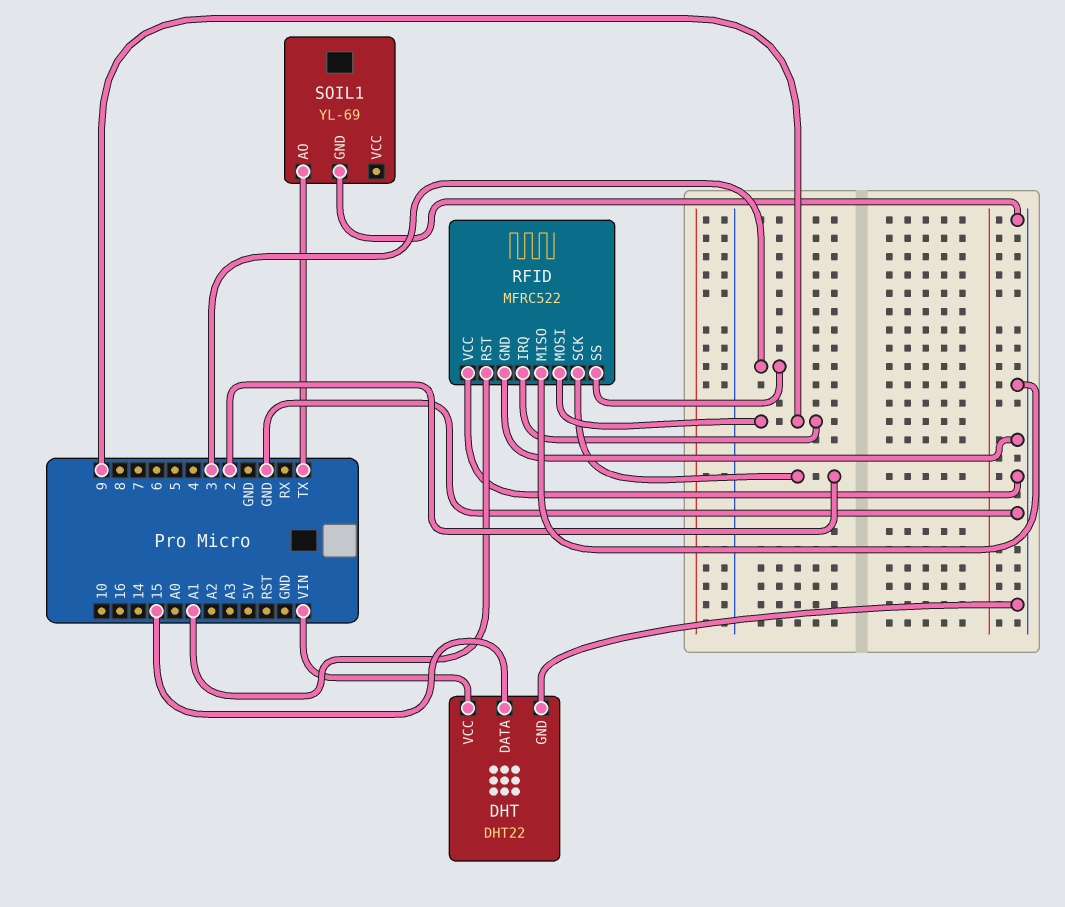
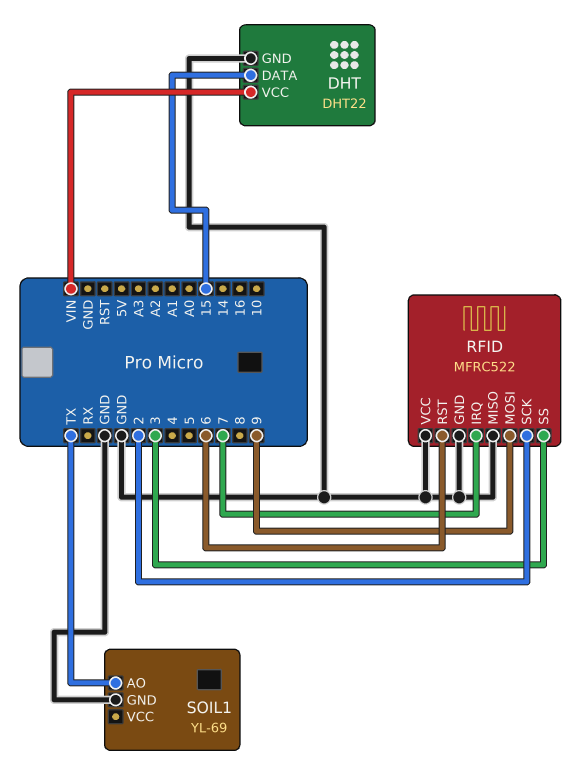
RFID pin IRQ: 9 -> 7
RFID pin RST: A1 -> 6

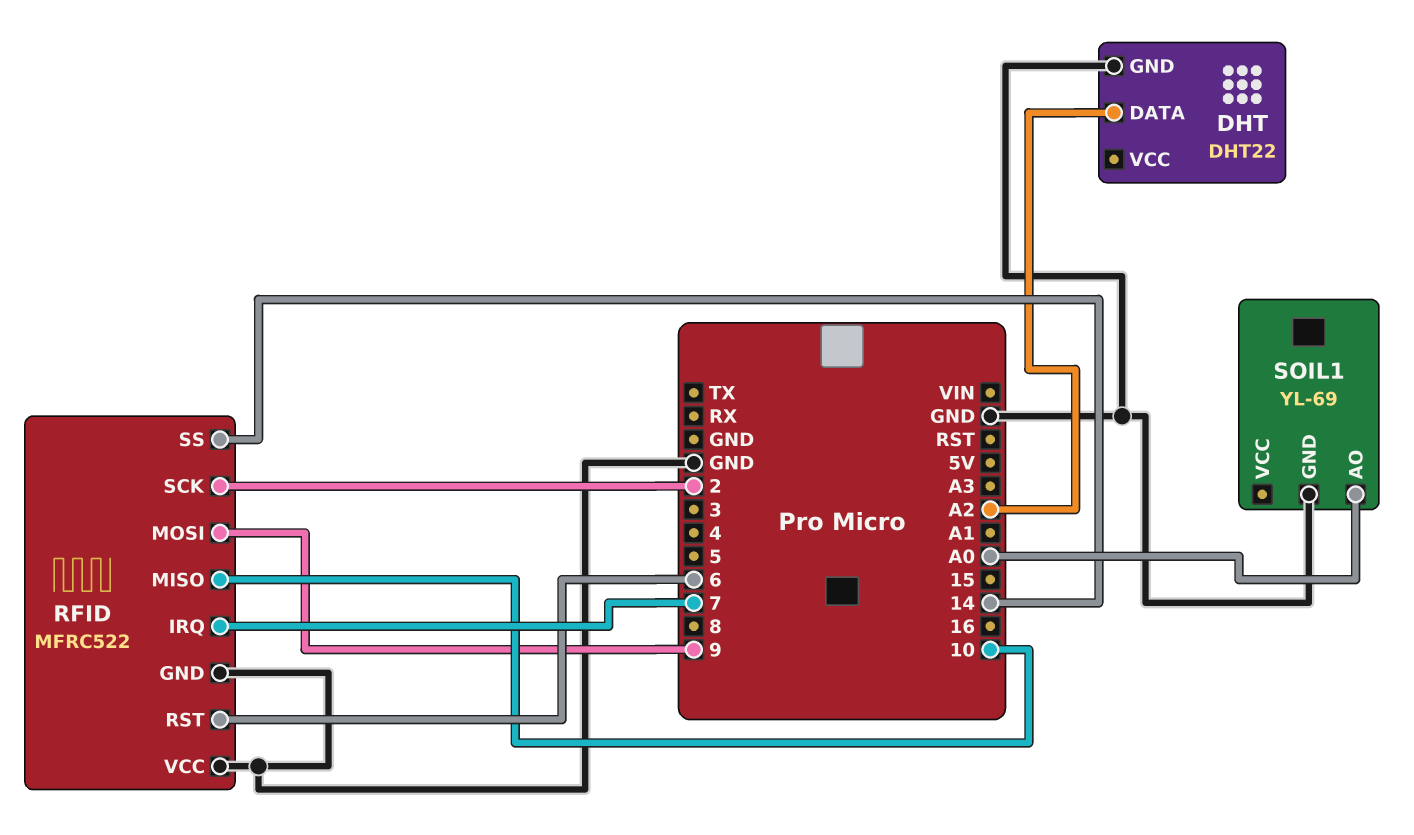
DHT pin DATA: 15 -> A2
DHT pin VCC: VIN -> none
RFID pin MISO: GND -> 10
RFID pin SS: 3 -> 14
SOIL1 pin AO: TX -> A0

